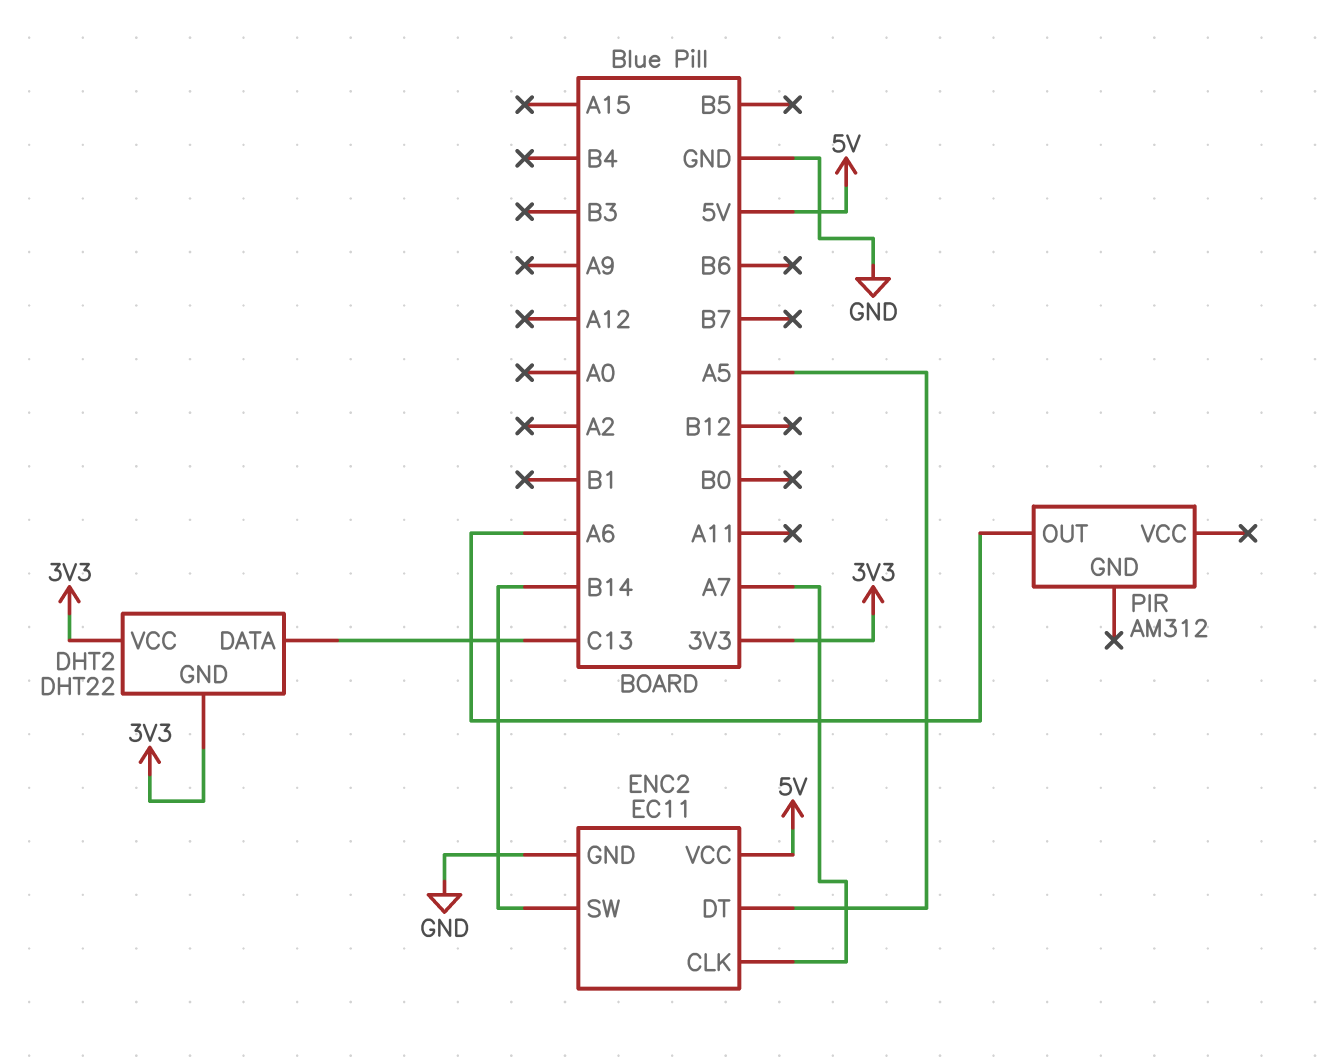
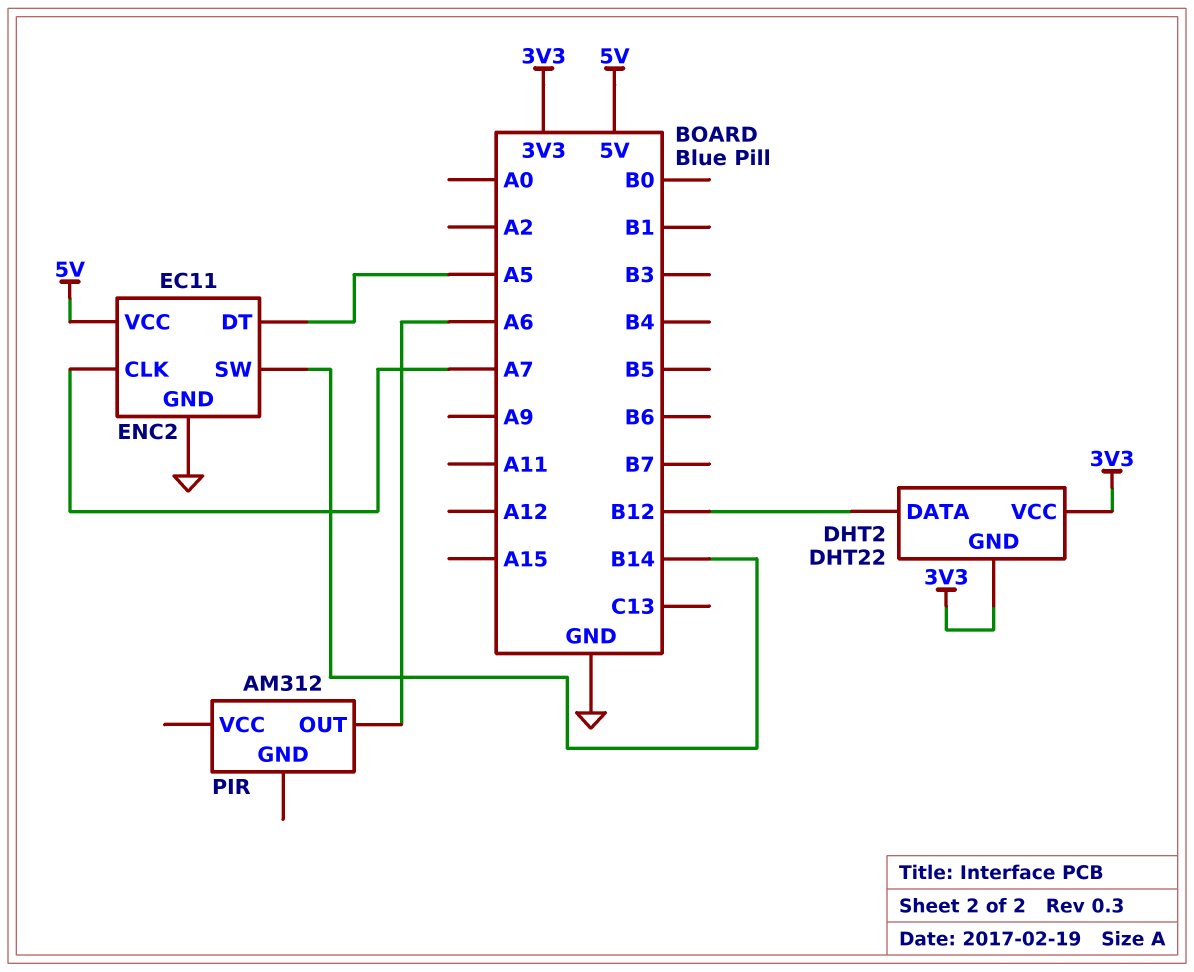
DHT2 pin DATA: C13 -> B12

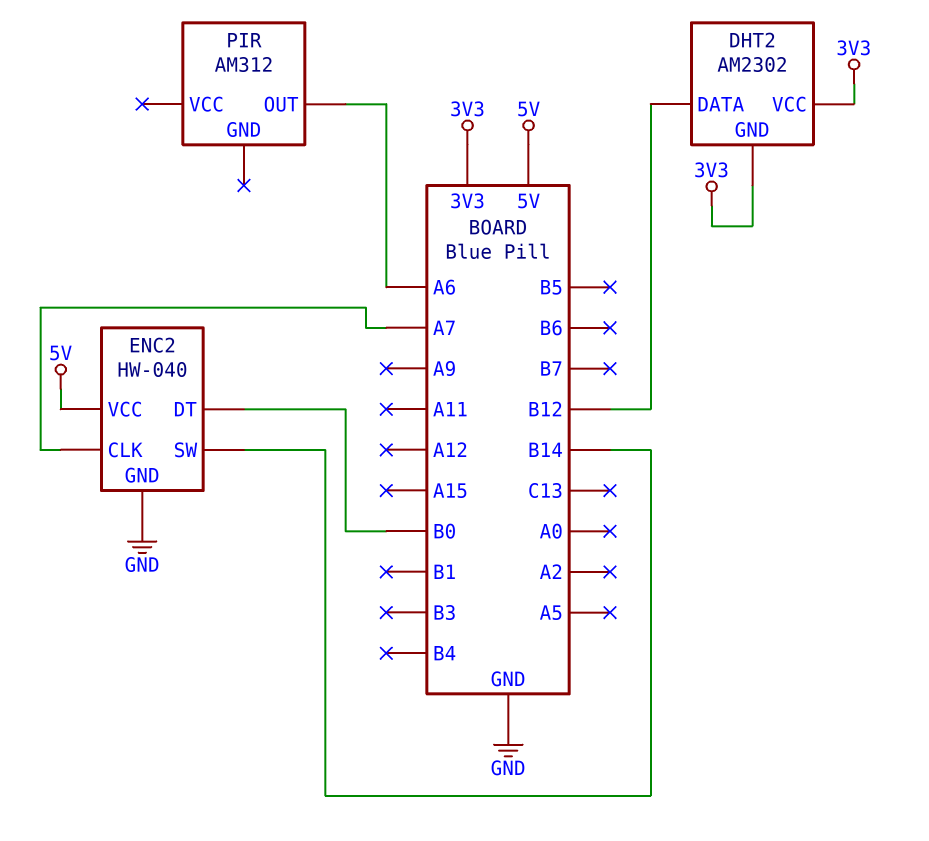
DHT2: DHT22 -> AM2302
ENC2: EC11 -> HW-040
ENC2 pin DT: A5 -> B0

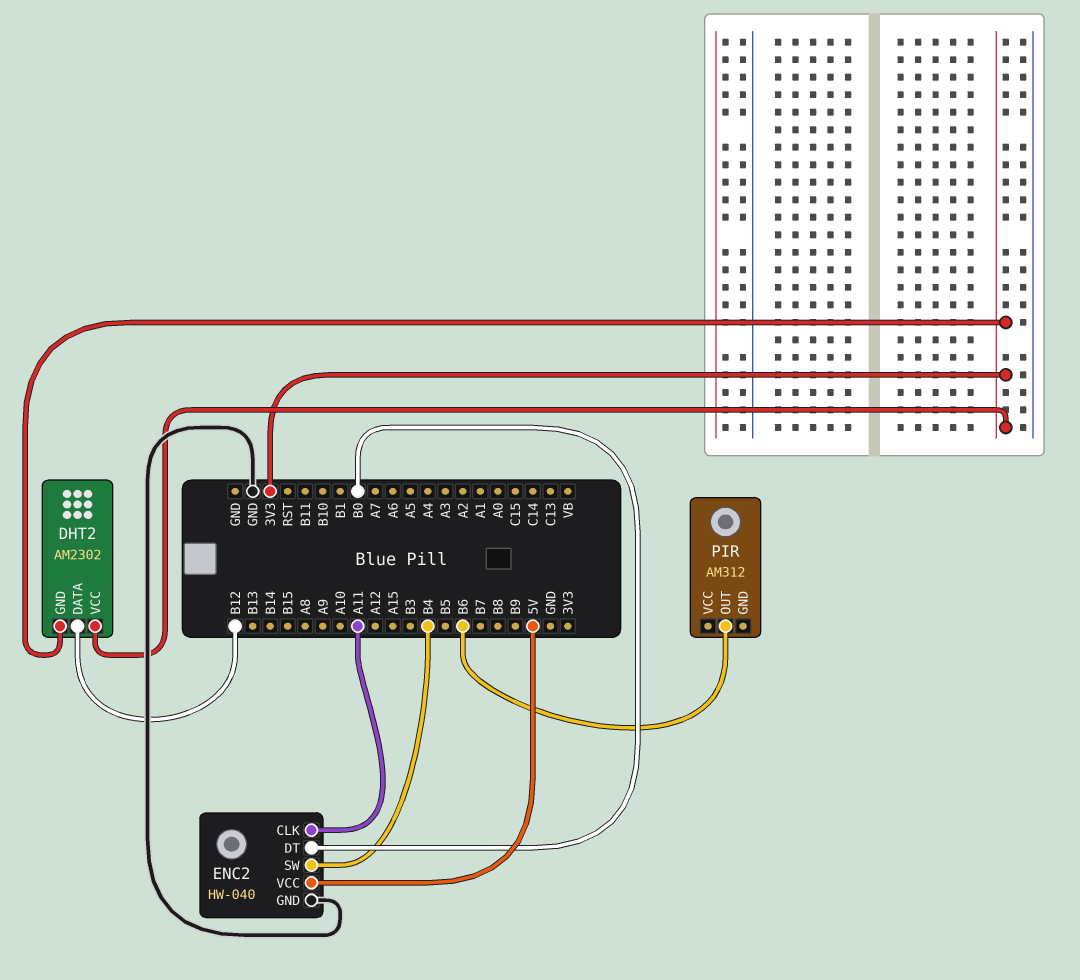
ENC2 pin CLK: A7 -> A11
ENC2 pin SW: B14 -> B4
PIR pin OUT: A6 -> B6

